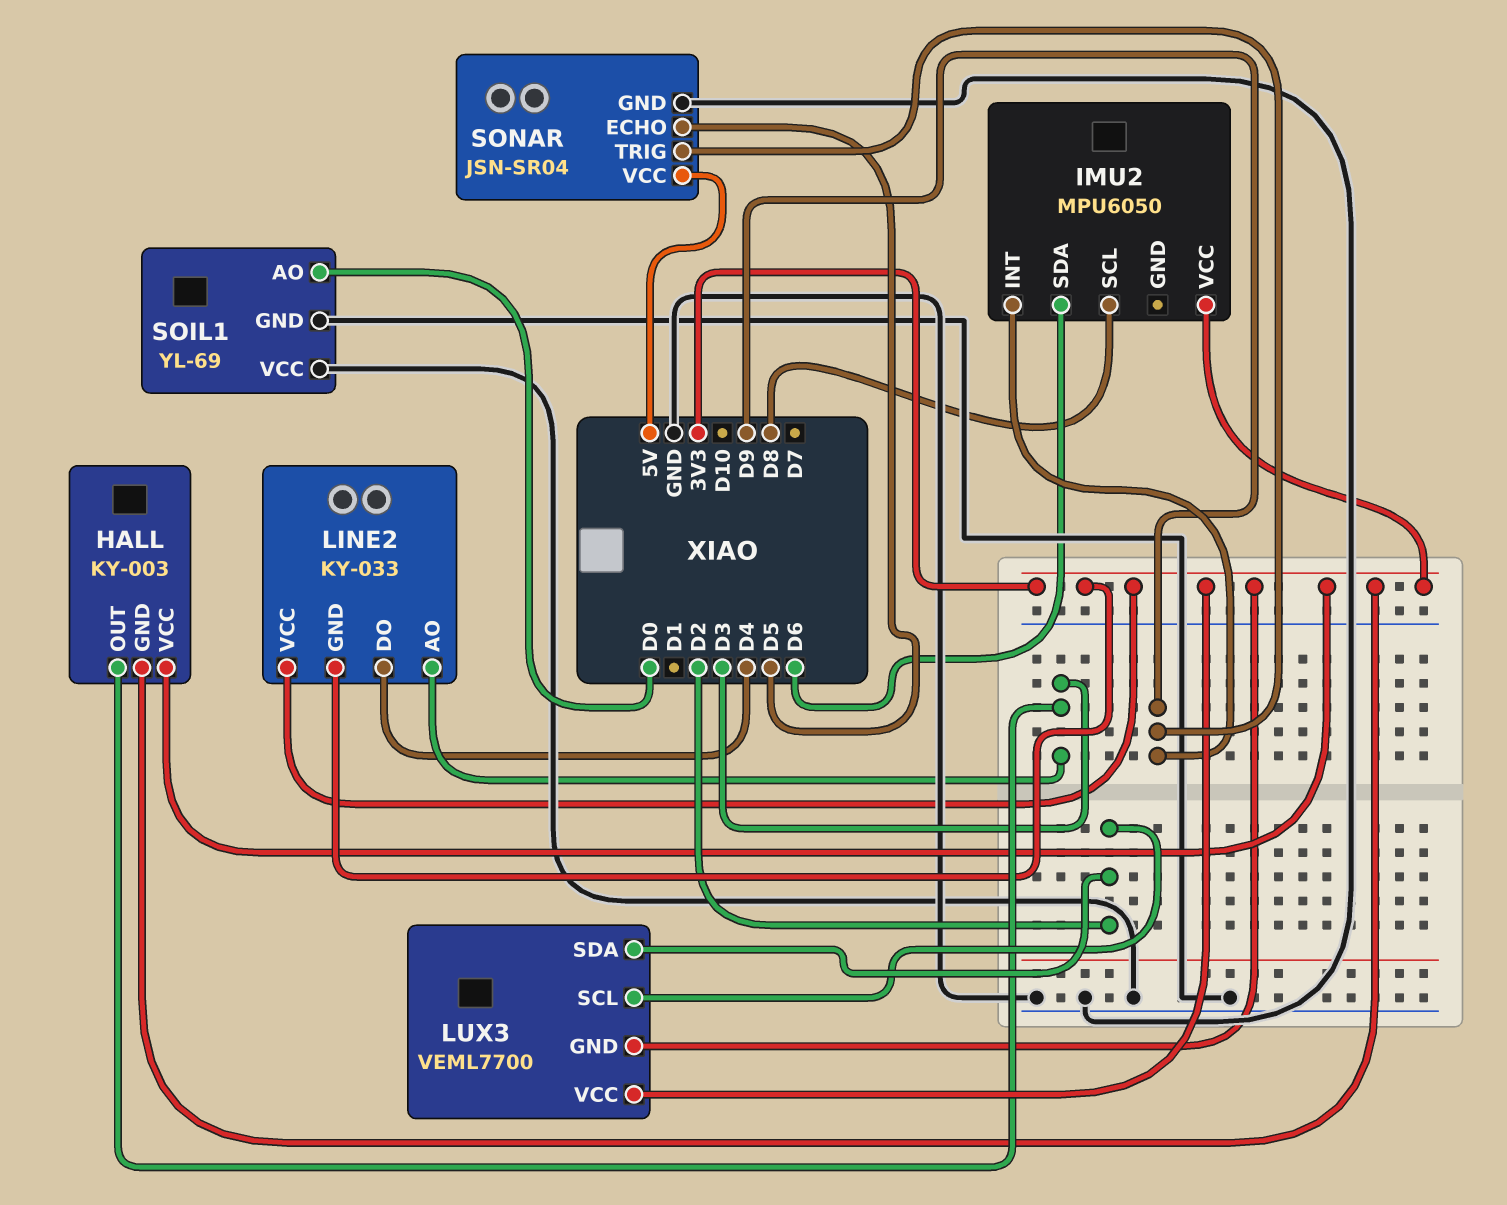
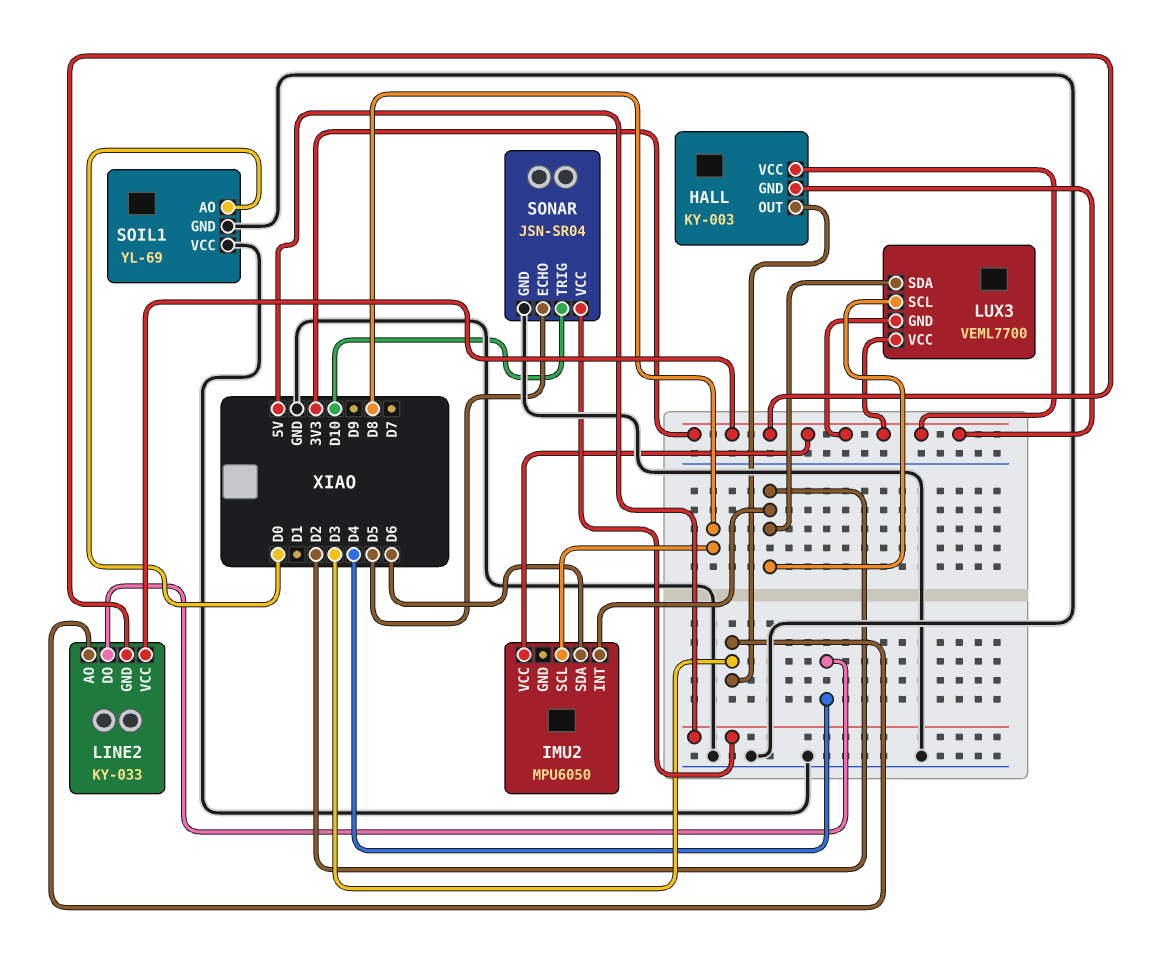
IMU2 pin INT: D9 -> D2
SONAR pin TRIG: D9 -> D10

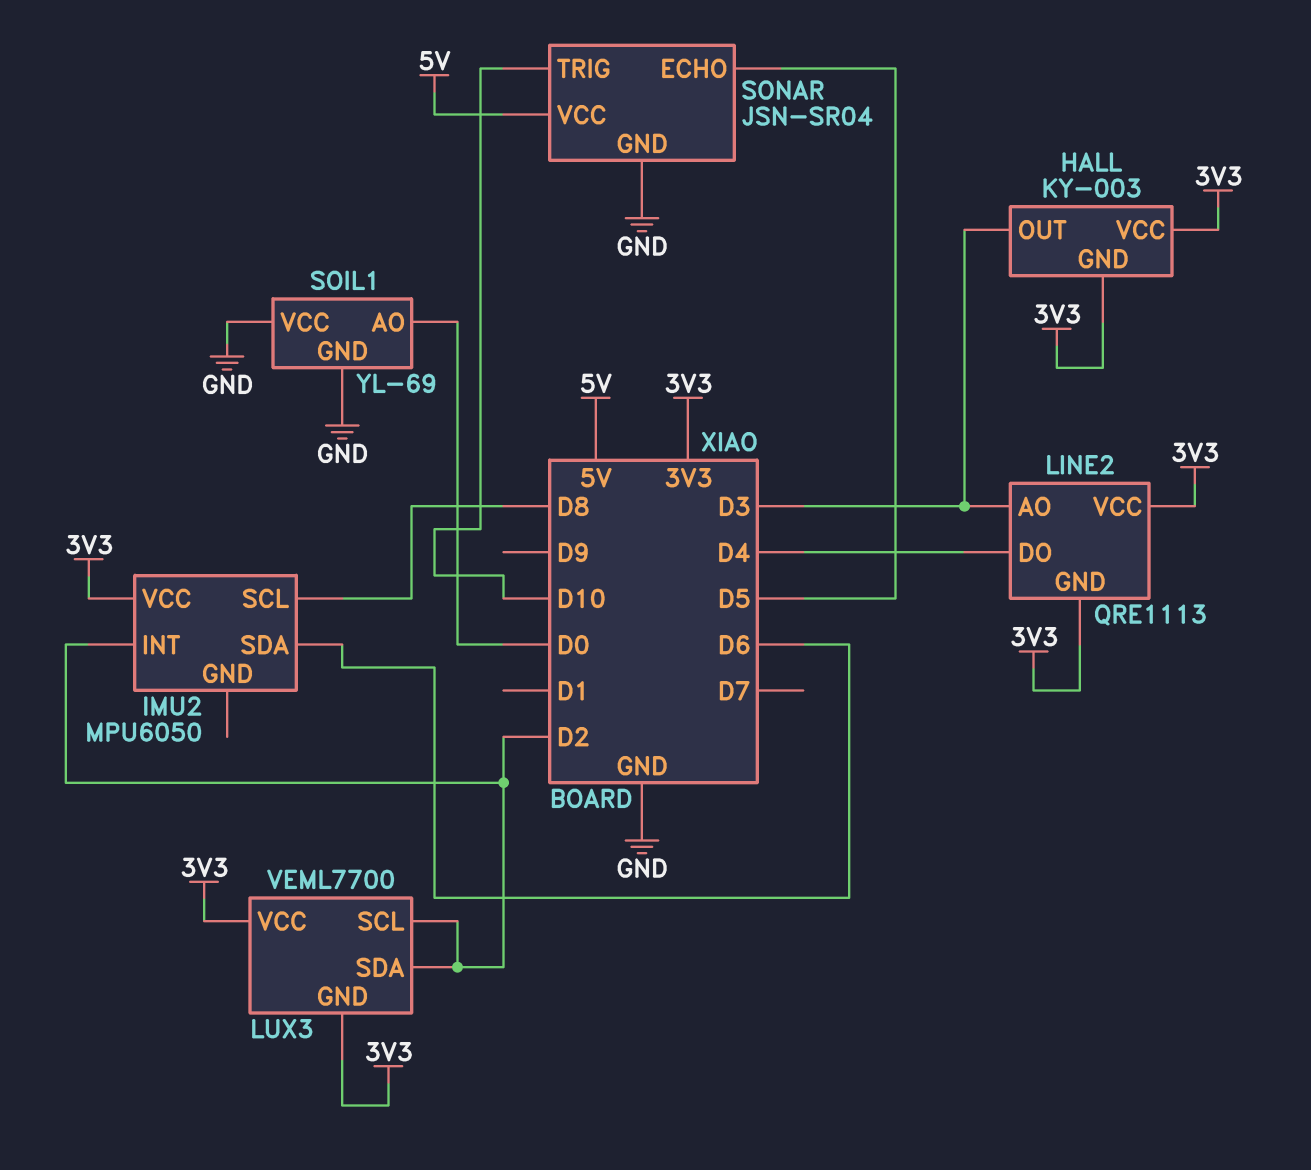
LINE2: KY-033 -> QRE1113

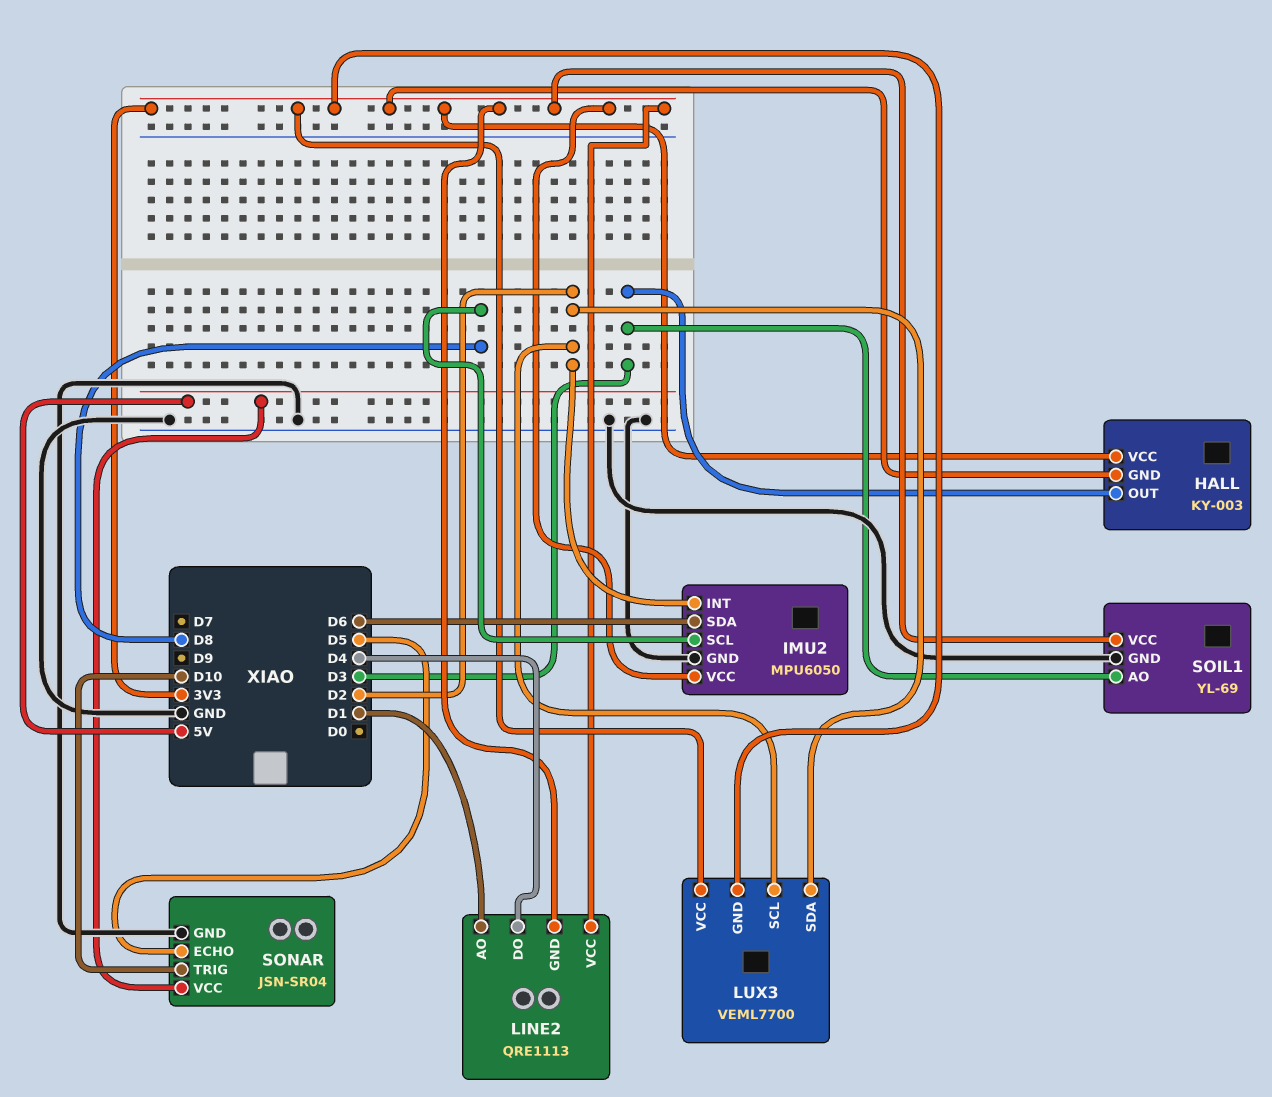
IMU2 pin GND: none -> GND
LINE2 pin AO: D3 -> D1
SOIL1 pin AO: D0 -> D3
SOIL1 pin VCC: GND -> 3V3

